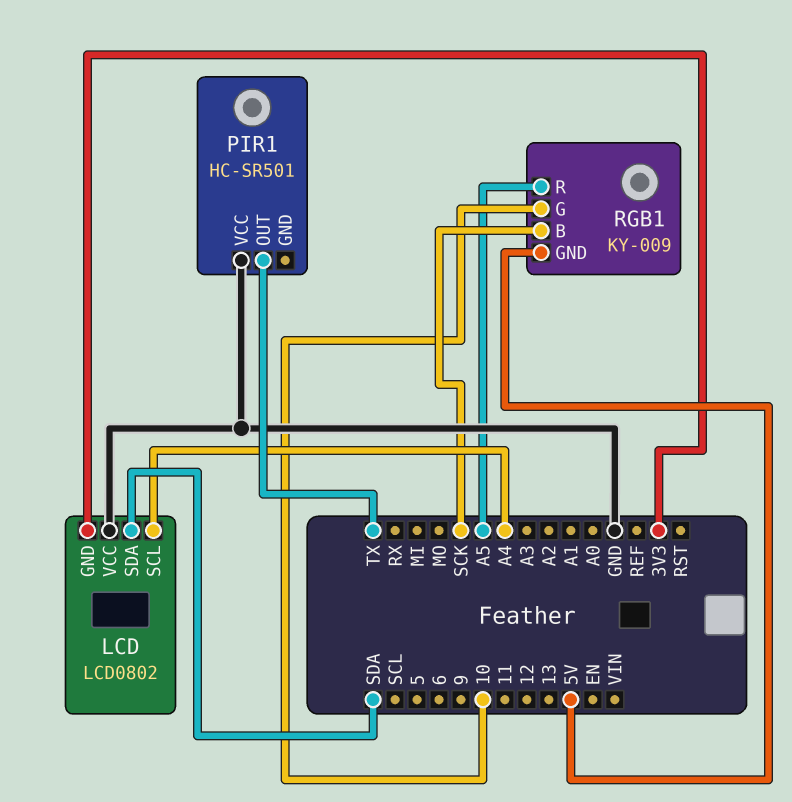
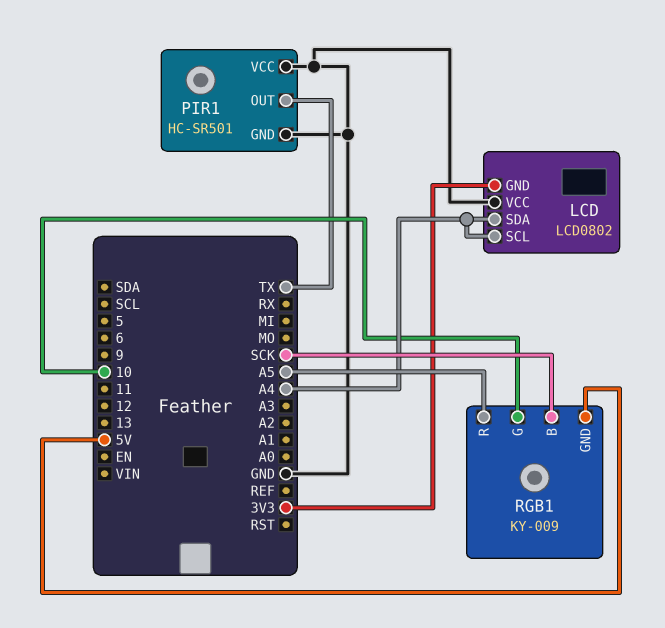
LCD pin SDA: SDA -> A4
PIR1 pin GND: none -> GND

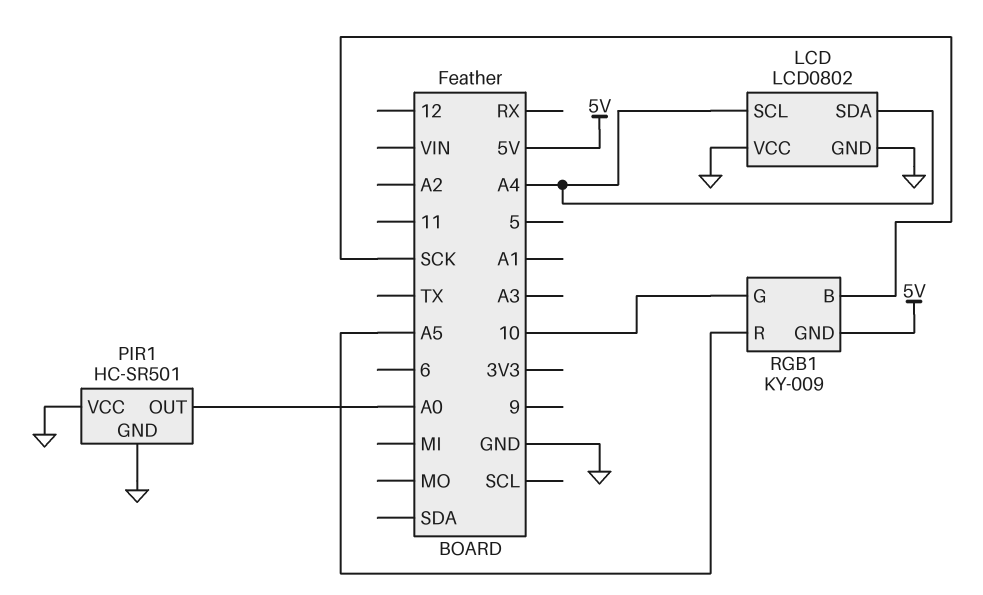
LCD pin GND: 3V3 -> GND
PIR1 pin OUT: TX -> A0

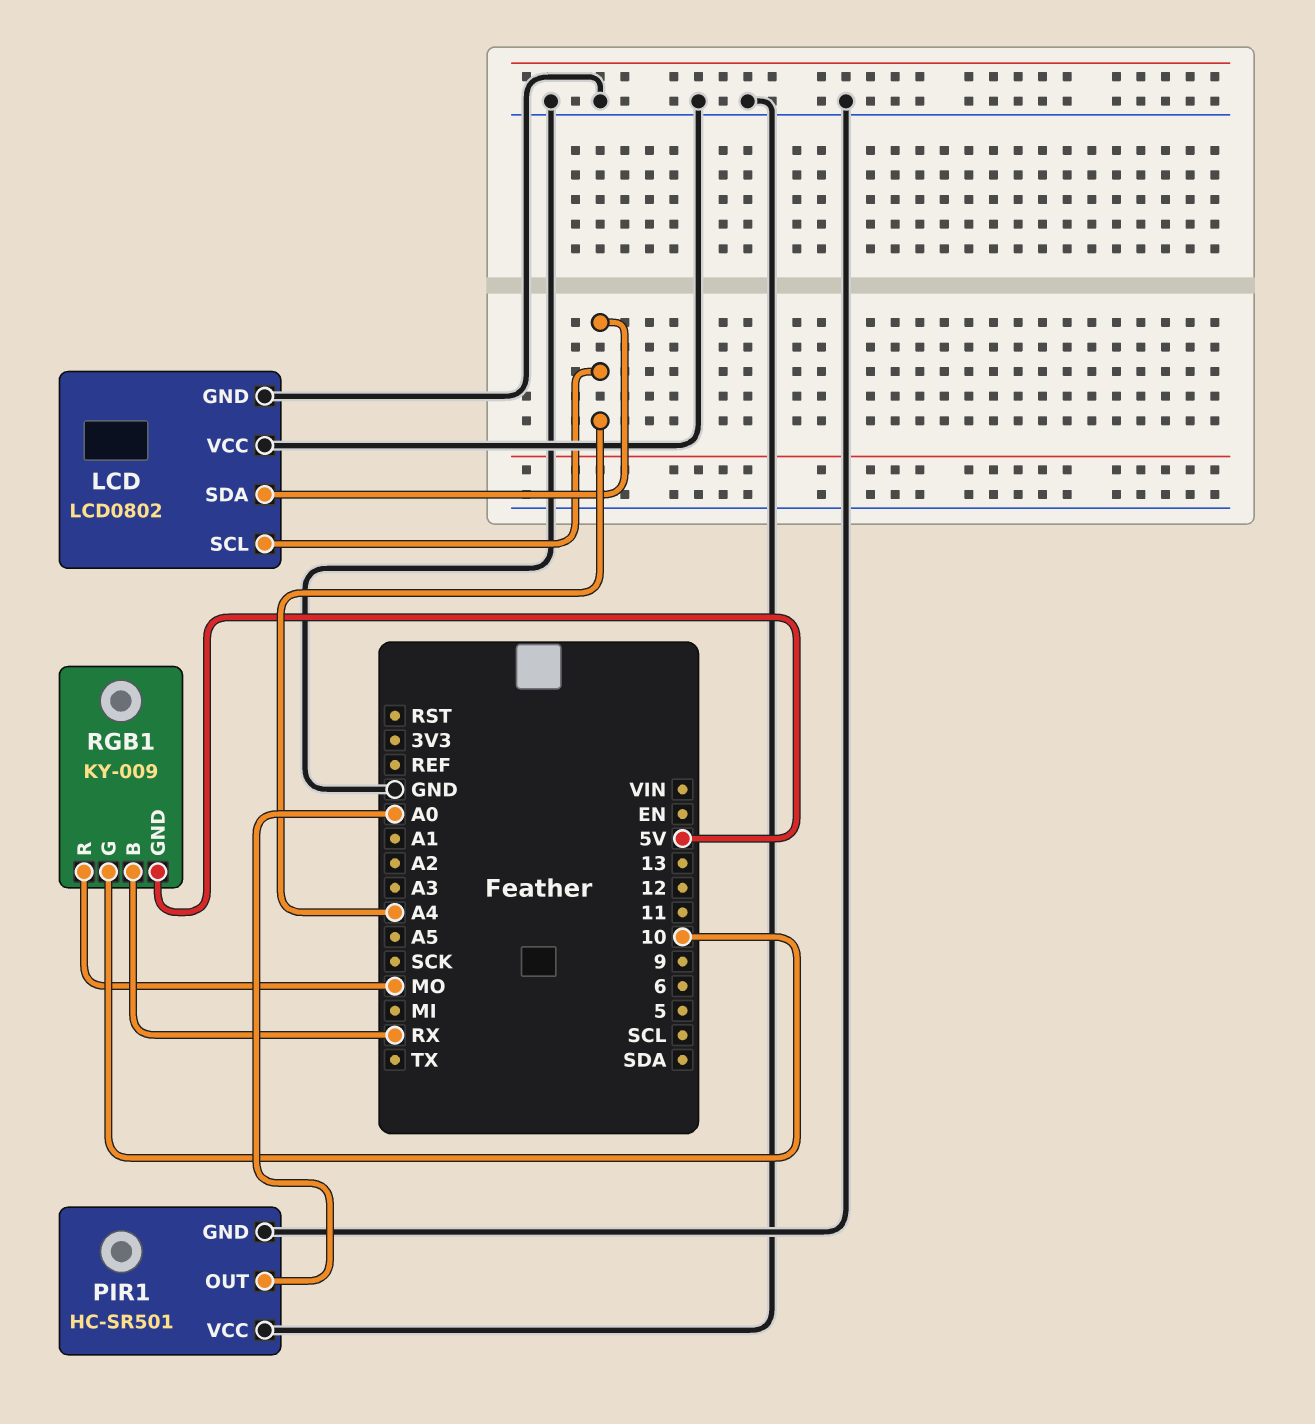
RGB1 pin B: SCK -> RX
RGB1 pin R: A5 -> MO

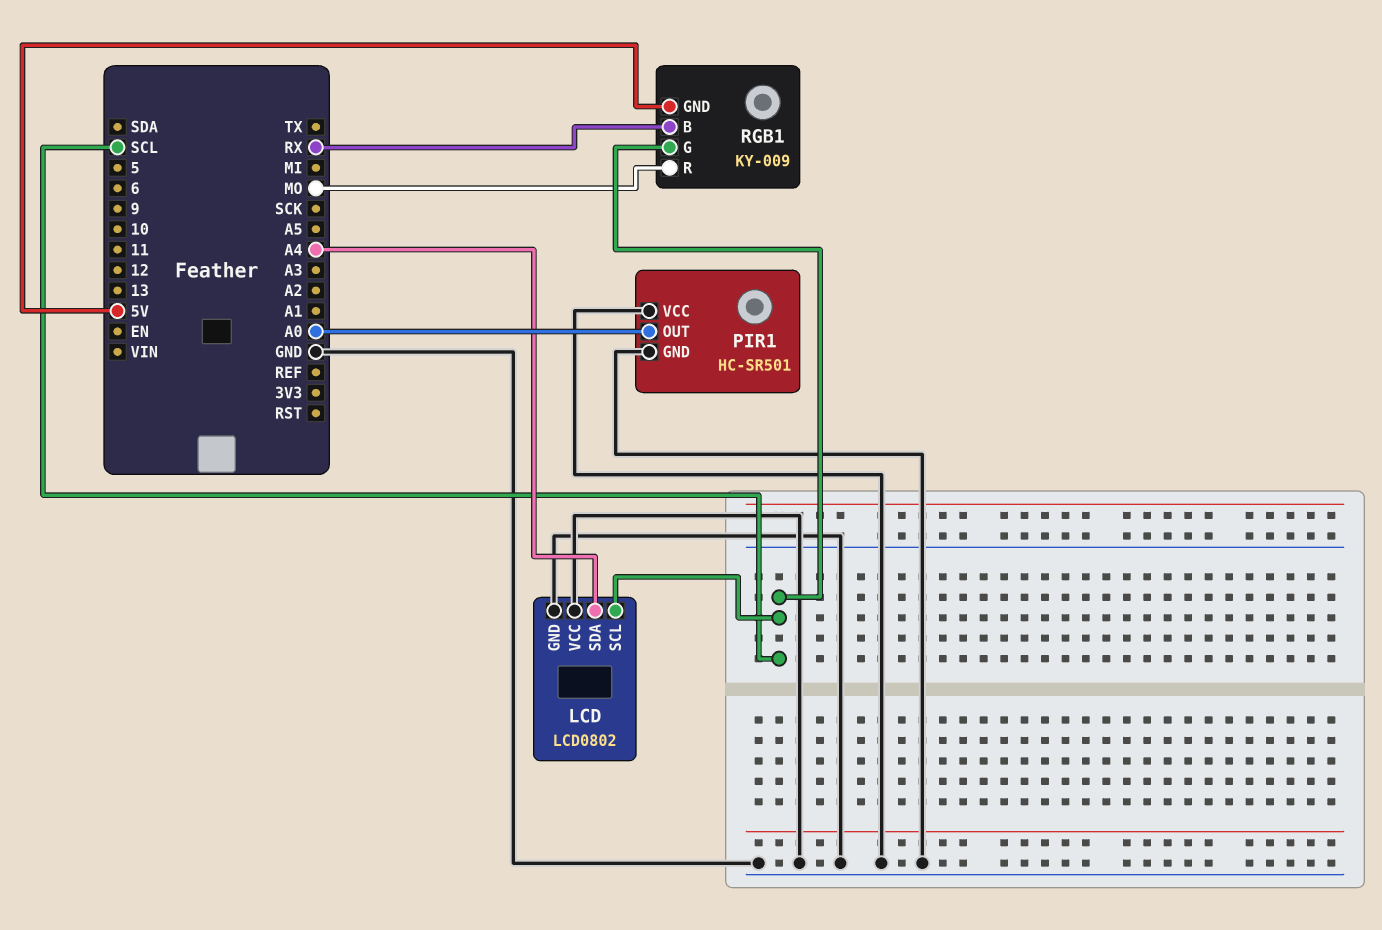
LCD pin SCL: A4 -> SCL
RGB1 pin G: 10 -> SCL

